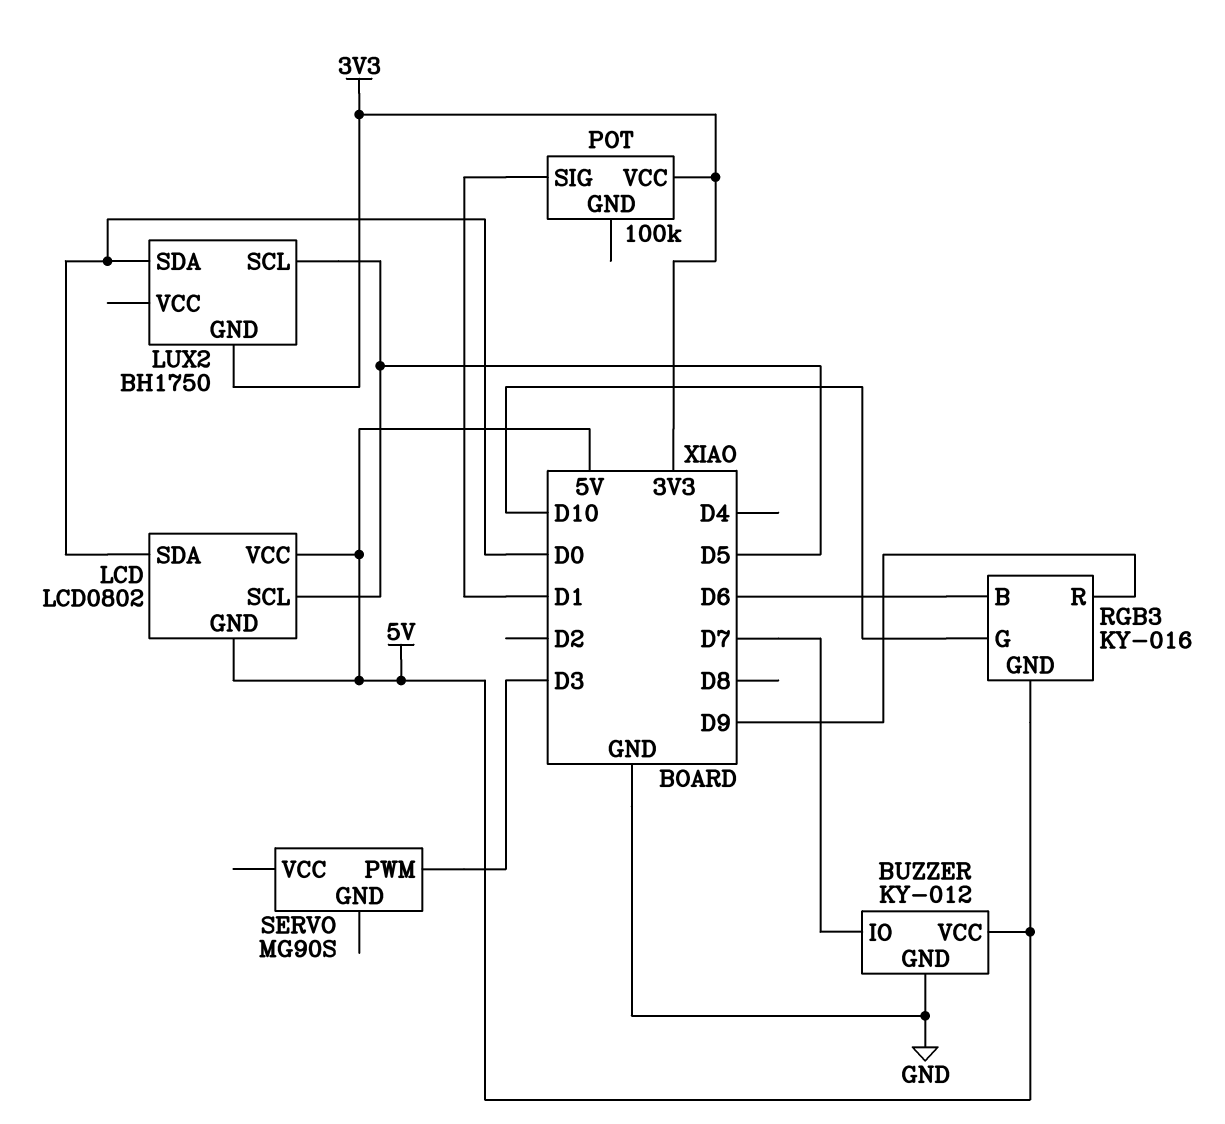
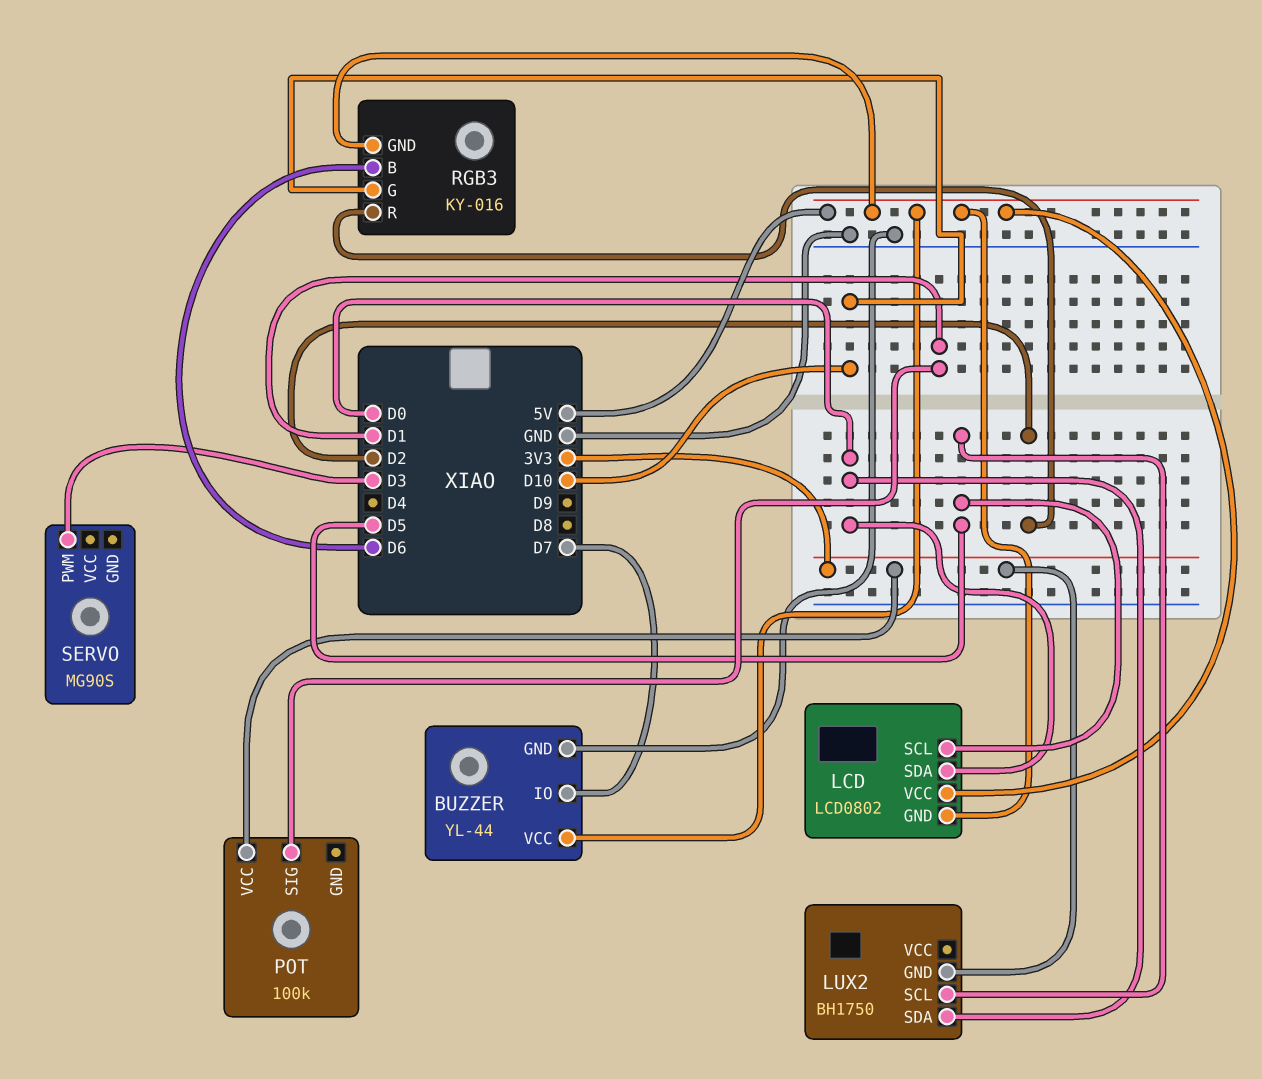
BUZZER: KY-012 -> YL-44
RGB3 pin R: D9 -> D2

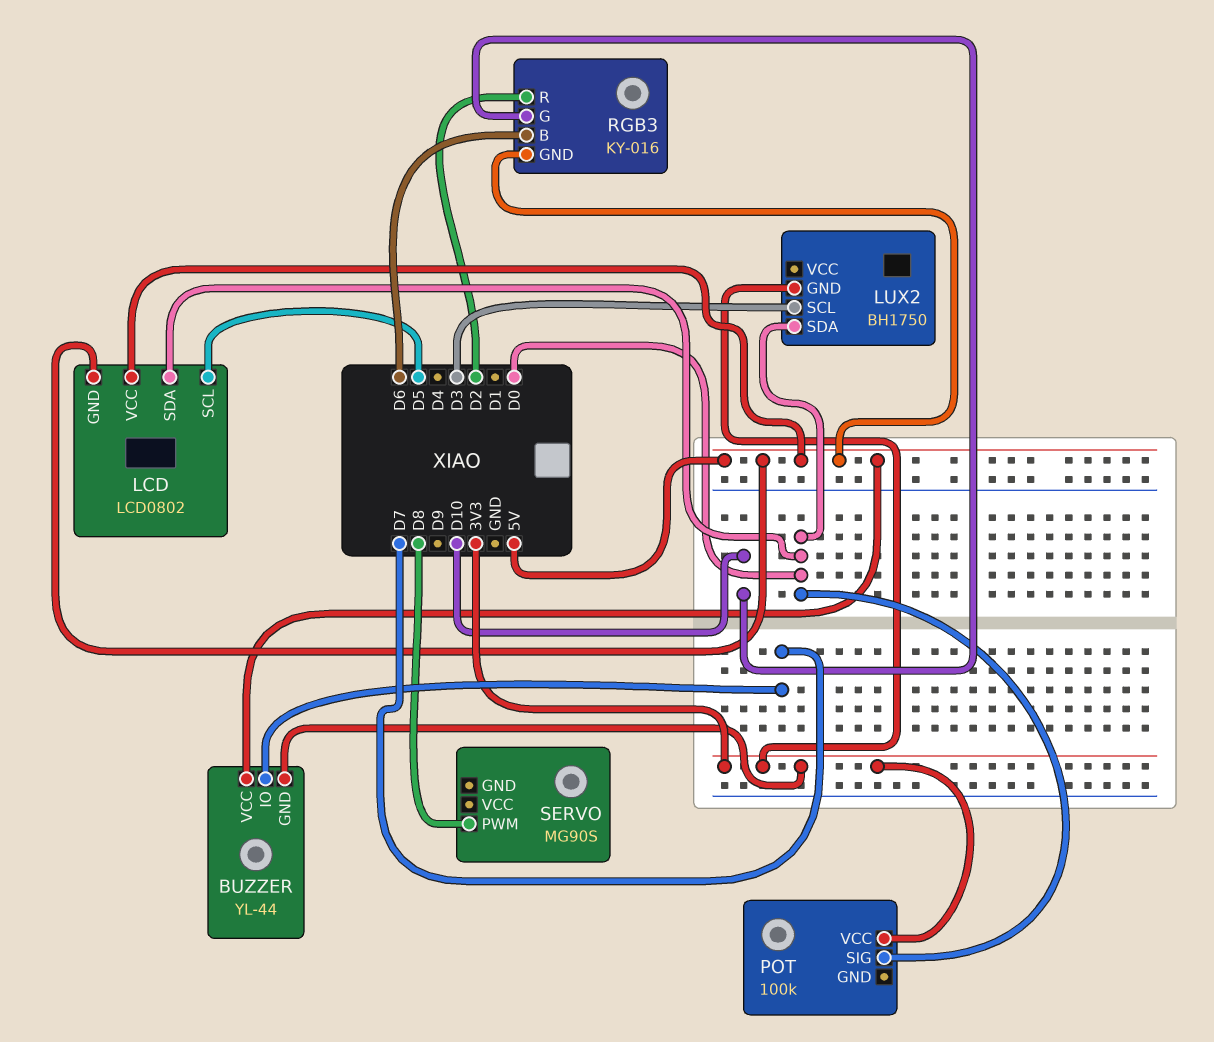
BUZZER pin GND: GND -> 3V3
LUX2 pin SCL: D5 -> D3
POT pin SIG: D1 -> D0
SERVO pin PWM: D3 -> D8

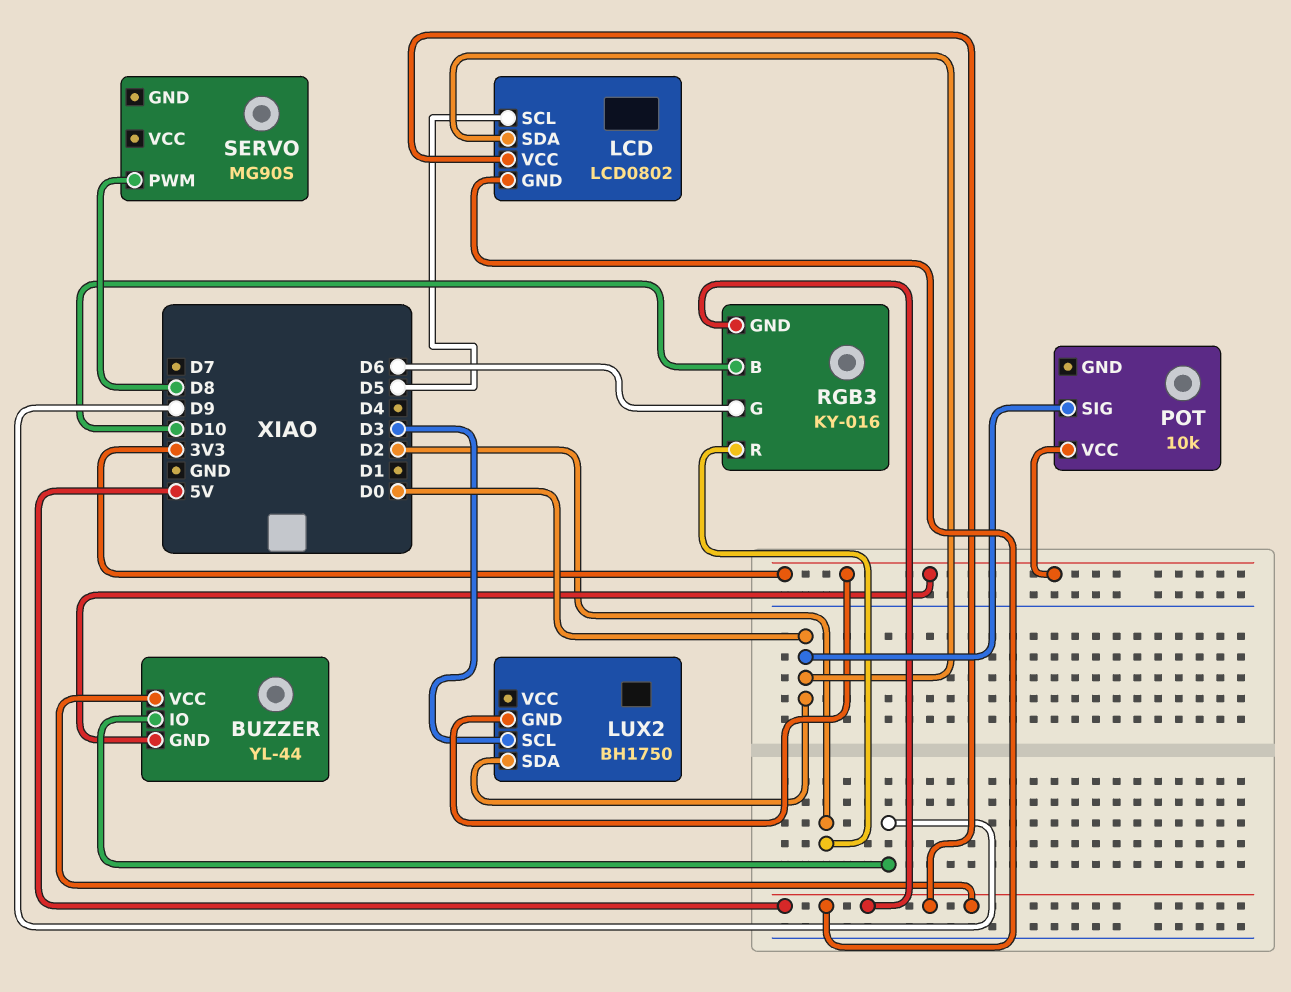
BUZZER pin IO: D7 -> D9
POT: 100k -> 10k
RGB3 pin B: D6 -> D10
RGB3 pin G: D10 -> D6

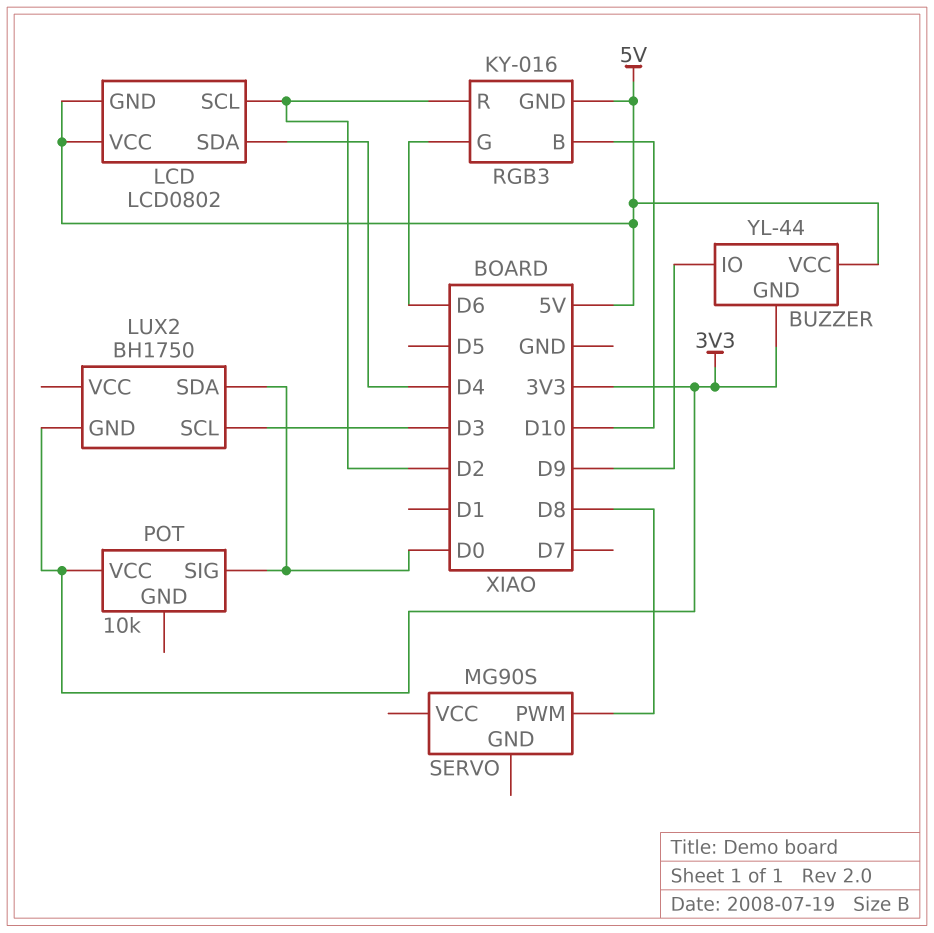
LCD pin SCL: D5 -> D2
LCD pin SDA: D0 -> D4

